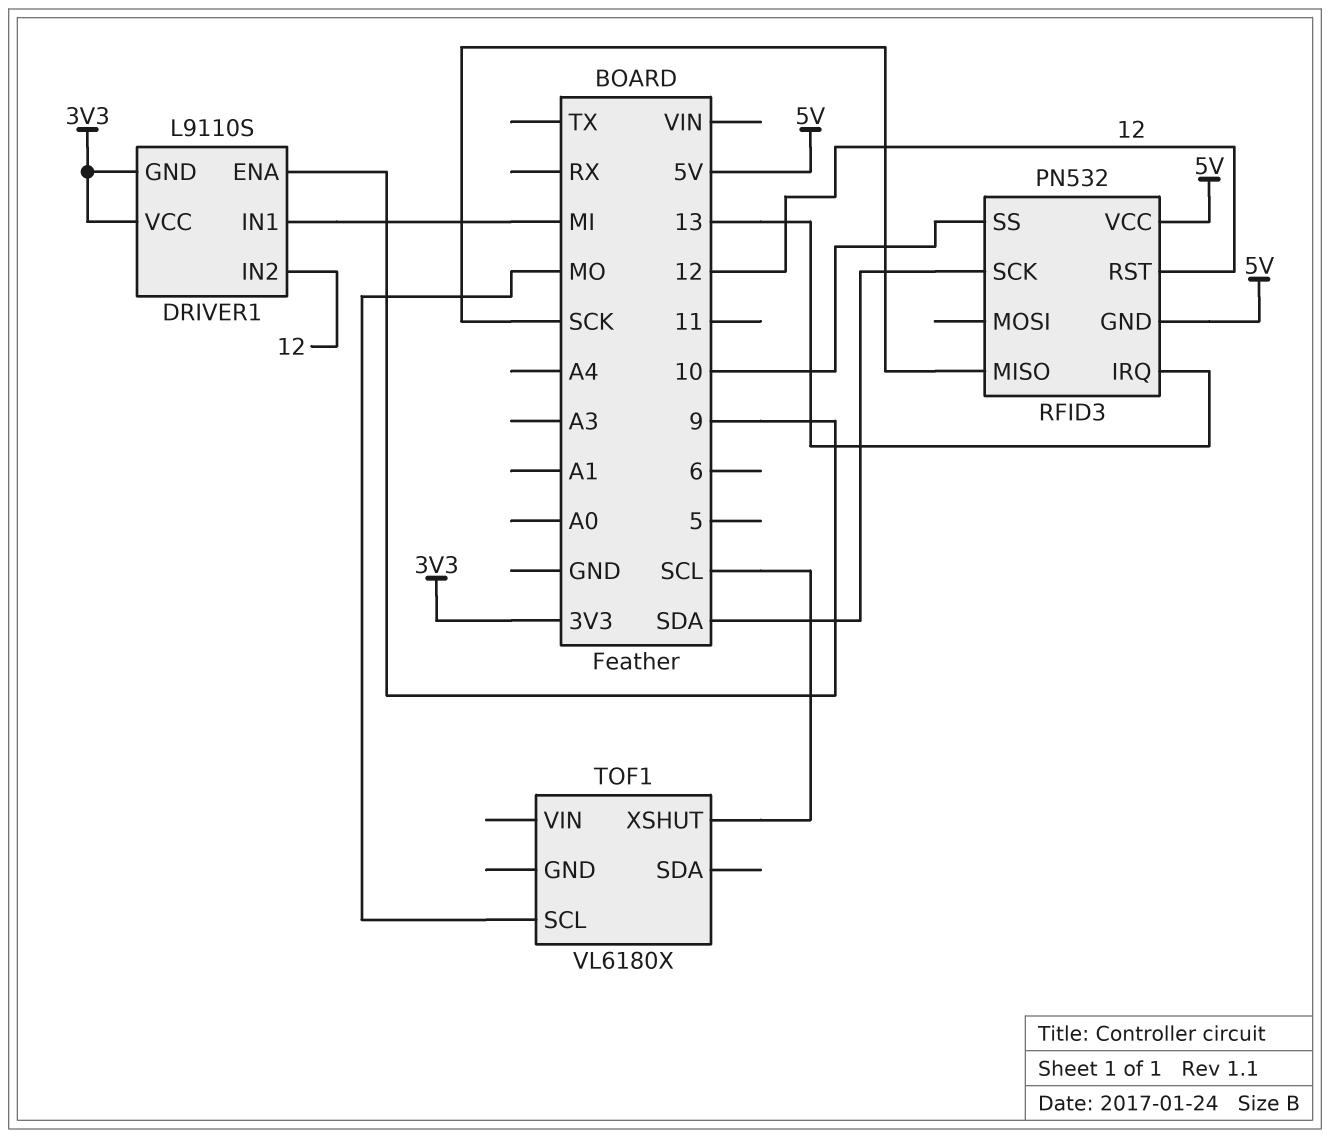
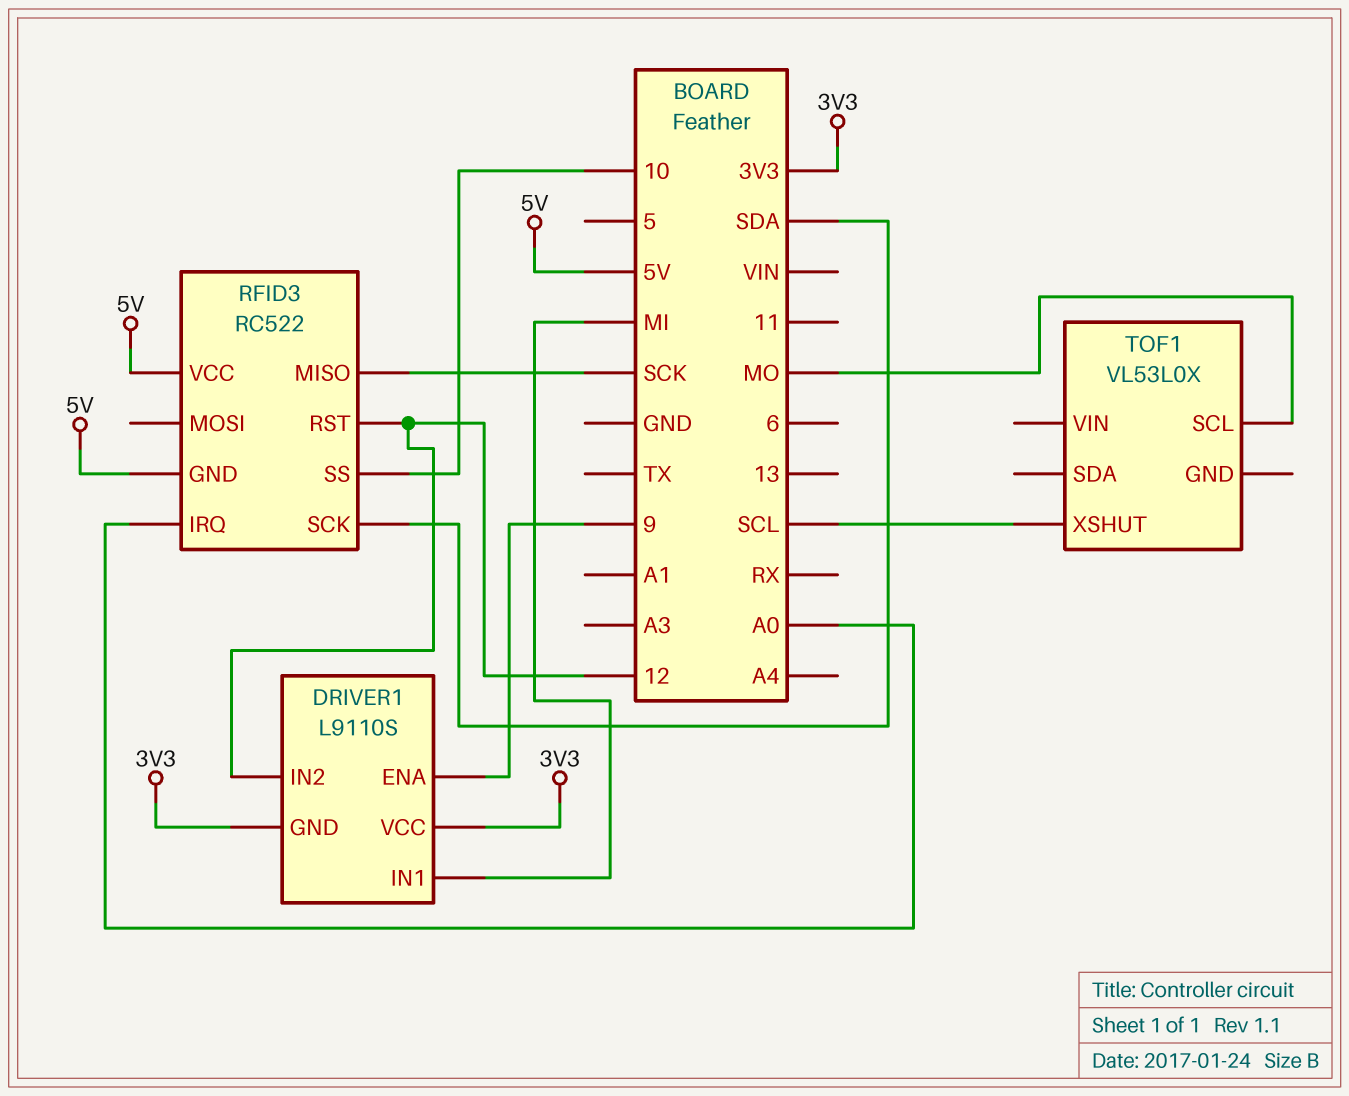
RFID3: PN532 -> RC522
RFID3 pin IRQ: 13 -> A0
TOF1: VL6180X -> VL53L0X

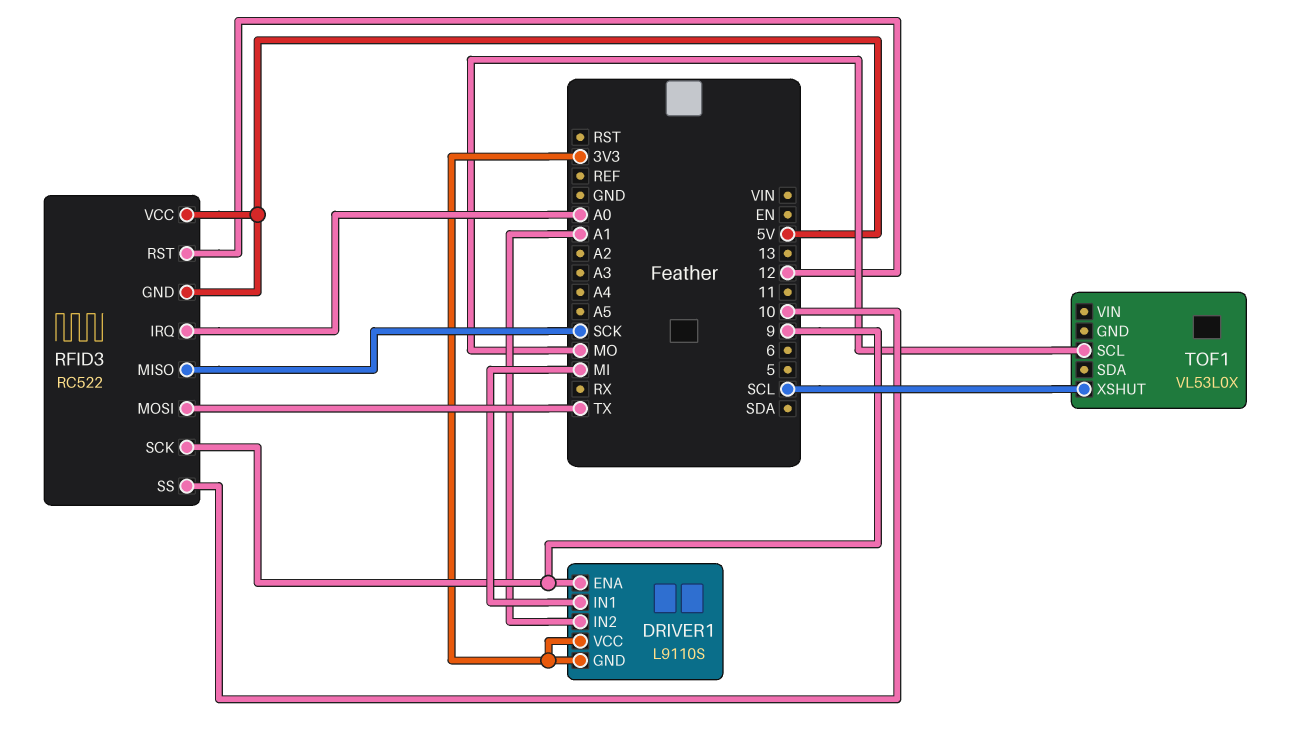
DRIVER1 pin IN2: 12 -> A1
RFID3 pin MOSI: none -> TX
RFID3 pin SCK: SDA -> 9

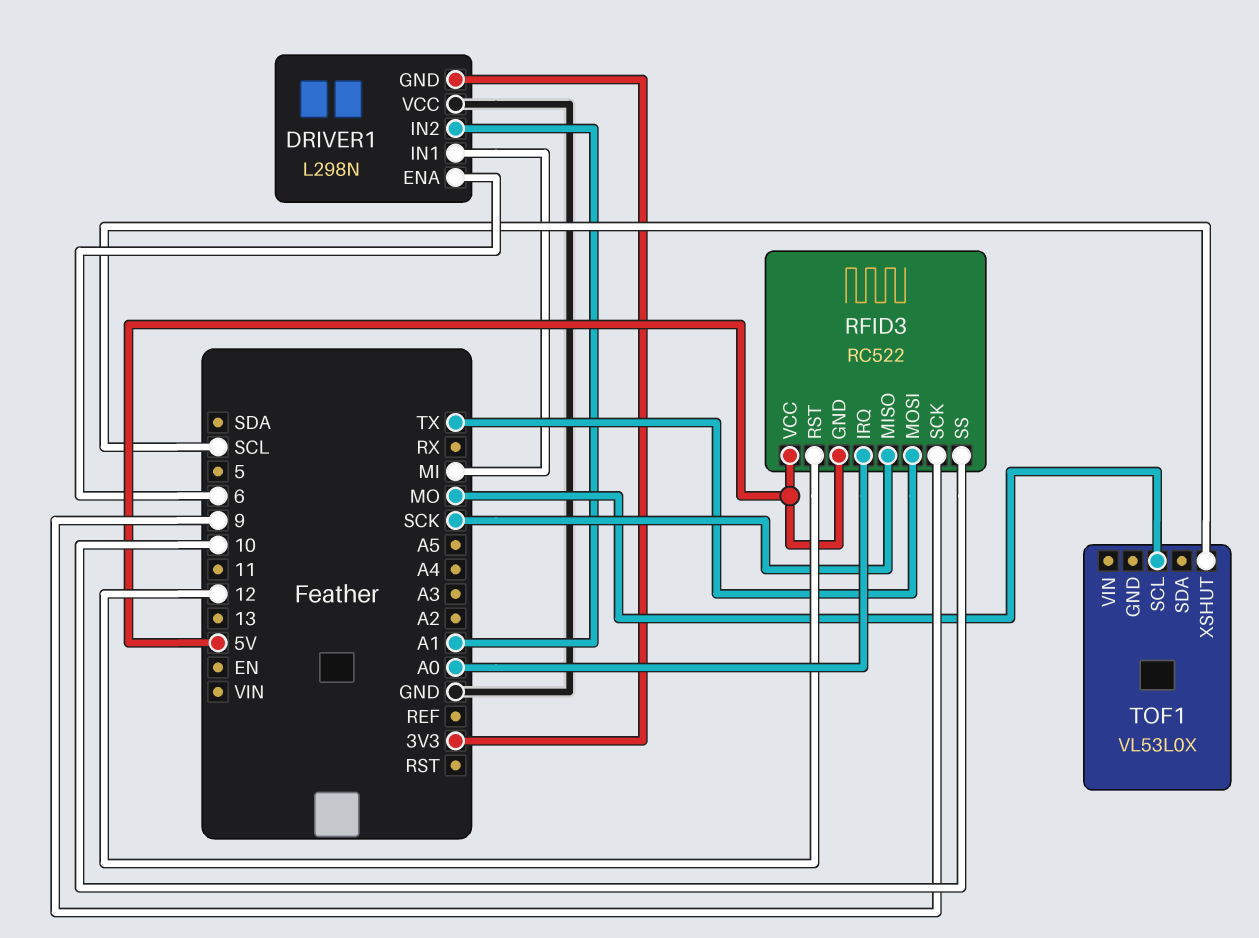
DRIVER1: L9110S -> L298N
DRIVER1 pin ENA: 9 -> 6
DRIVER1 pin VCC: 3V3 -> GND

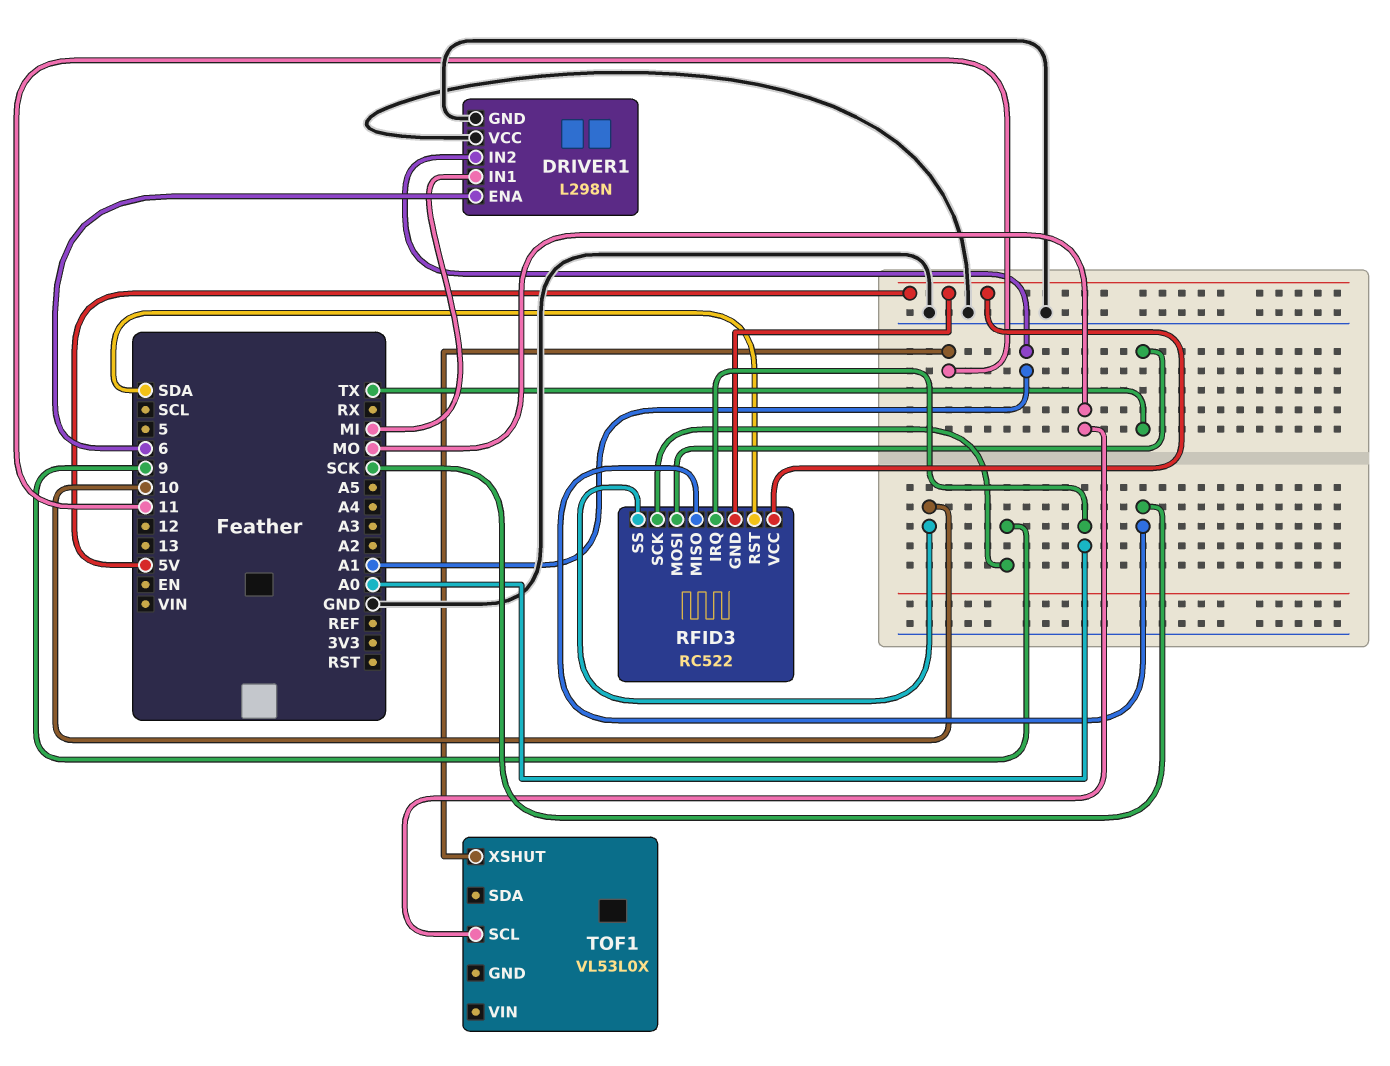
DRIVER1 pin GND: 3V3 -> GND
RFID3 pin RST: 12 -> SDA
TOF1 pin XSHUT: SCL -> 11

